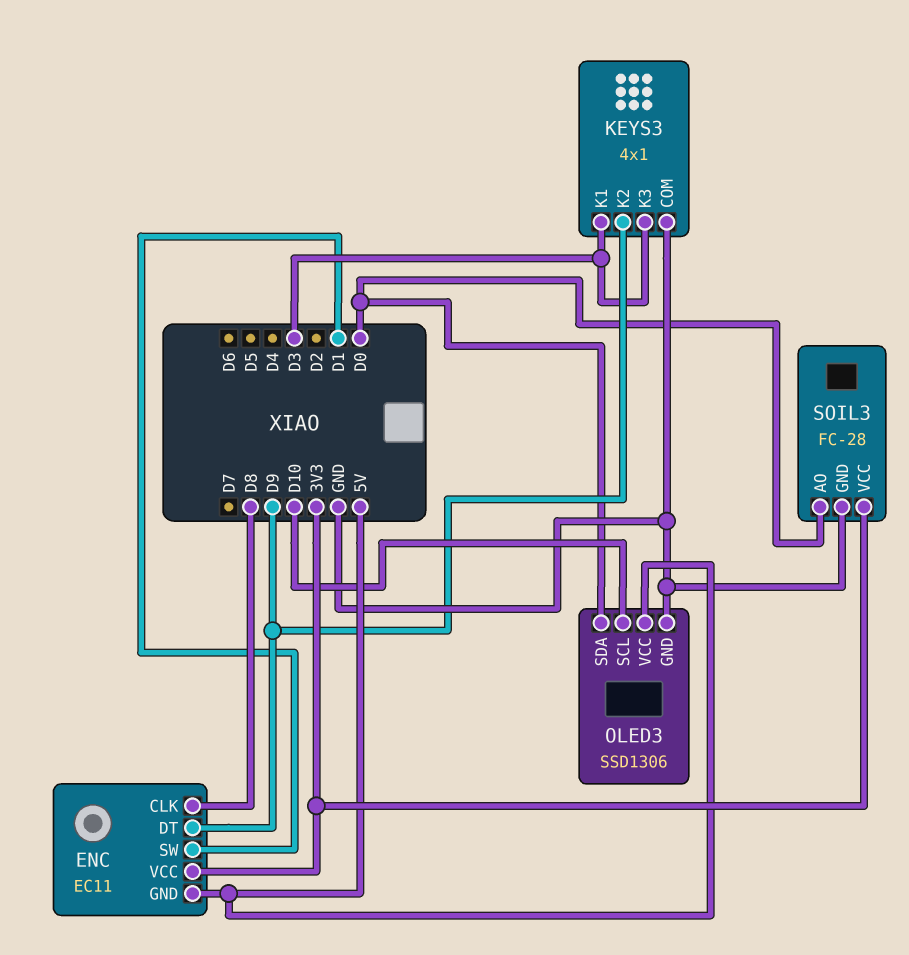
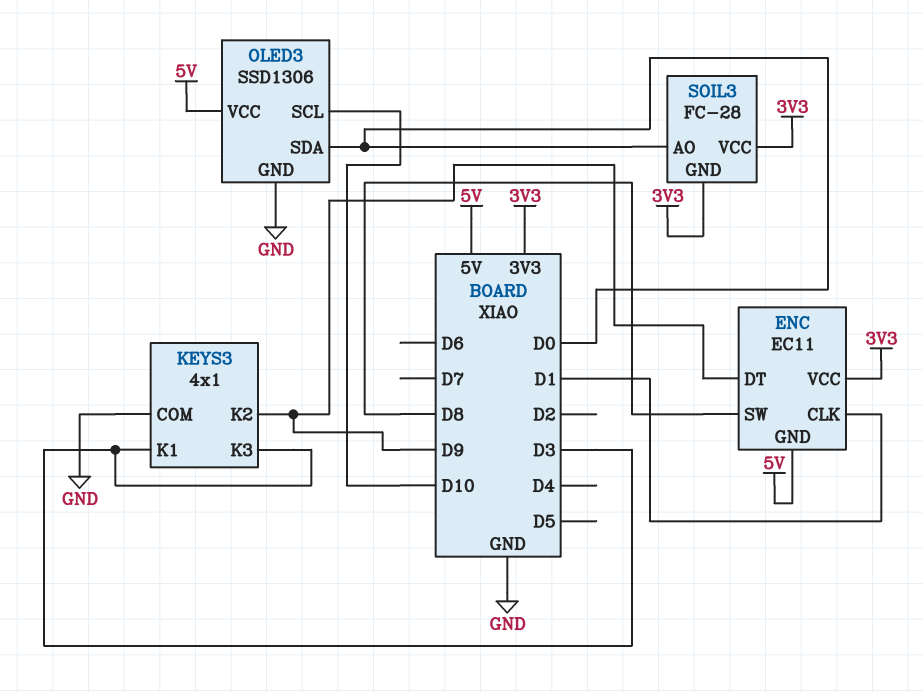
ENC pin CLK: D8 -> D1
ENC pin SW: D1 -> D8
SOIL3 pin GND: GND -> 3V3

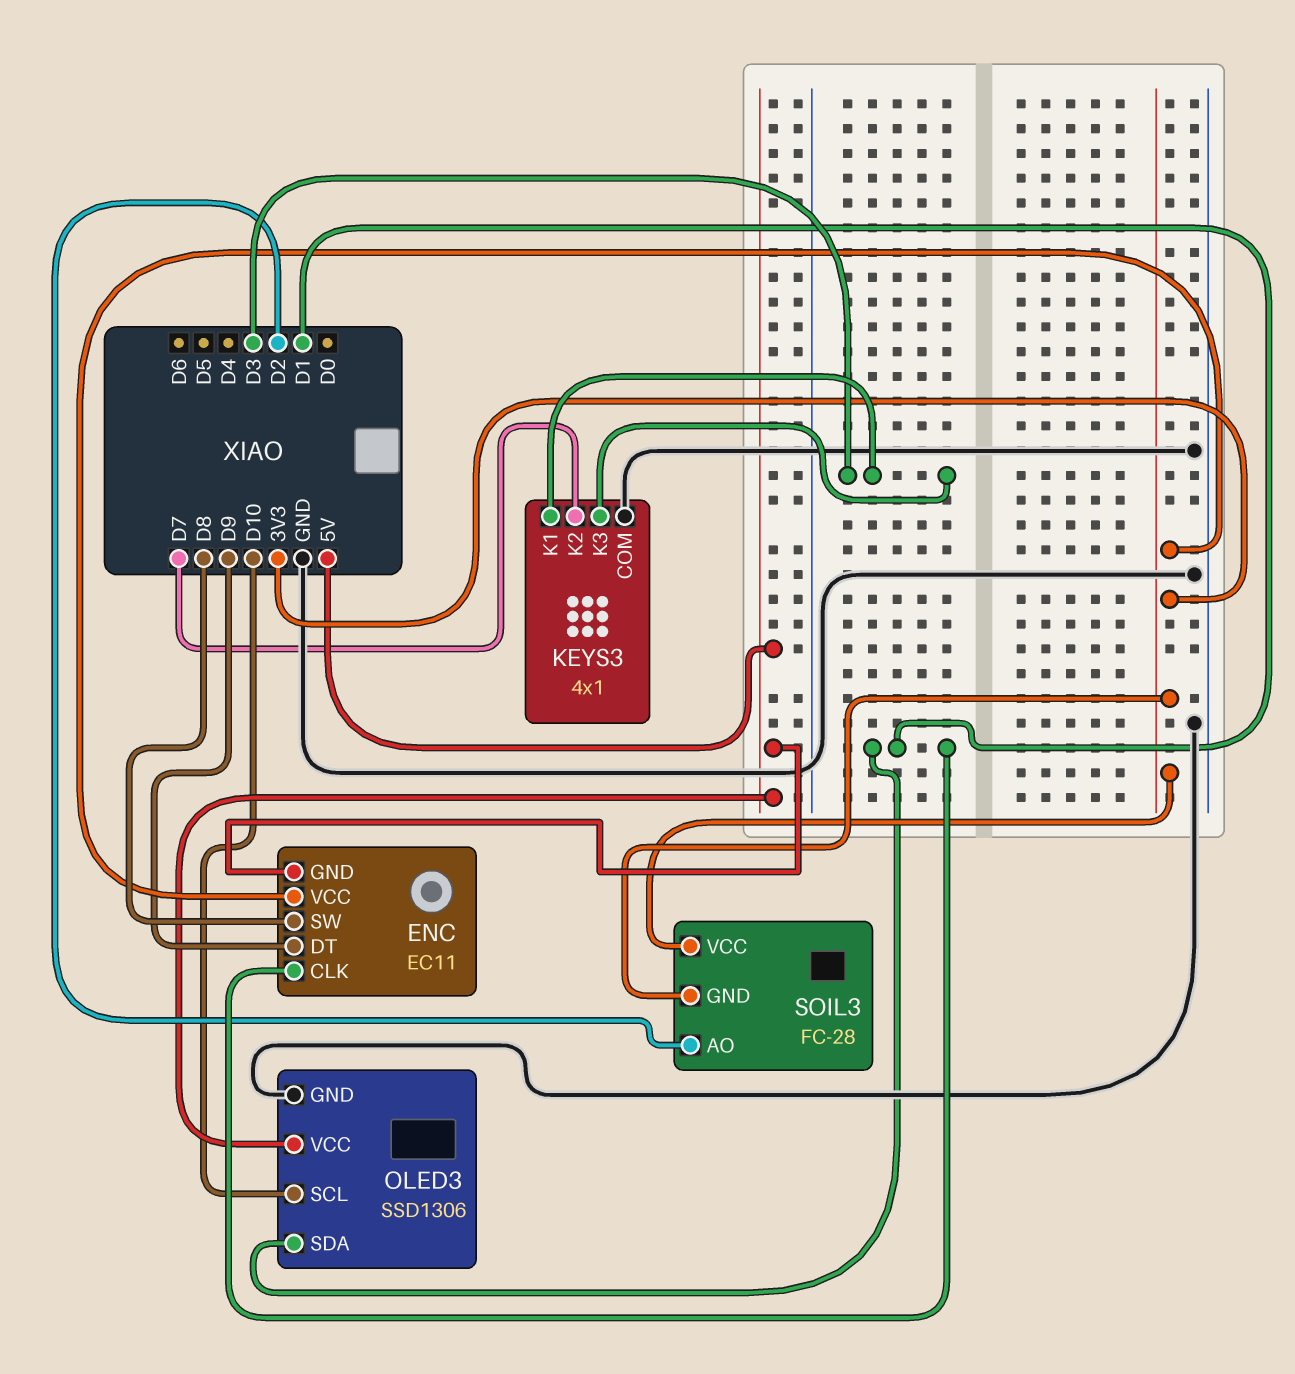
KEYS3 pin K2: D9 -> D7
OLED3 pin SDA: D0 -> D1
SOIL3 pin AO: D0 -> D2

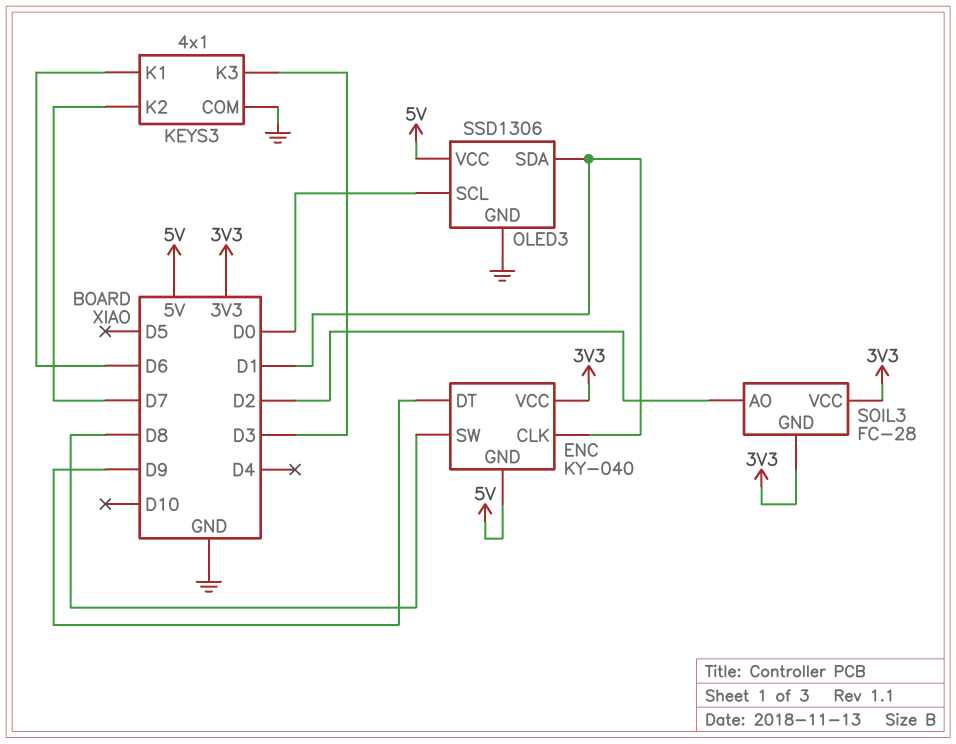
ENC: EC11 -> KY-040
KEYS3 pin K1: D3 -> D6
OLED3 pin SCL: D10 -> D0

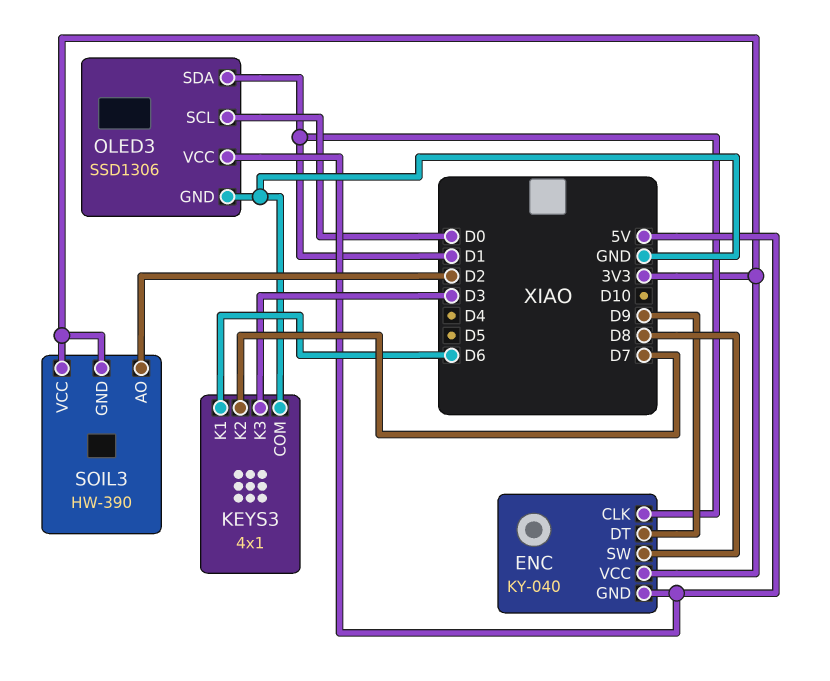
SOIL3: FC-28 -> HW-390

